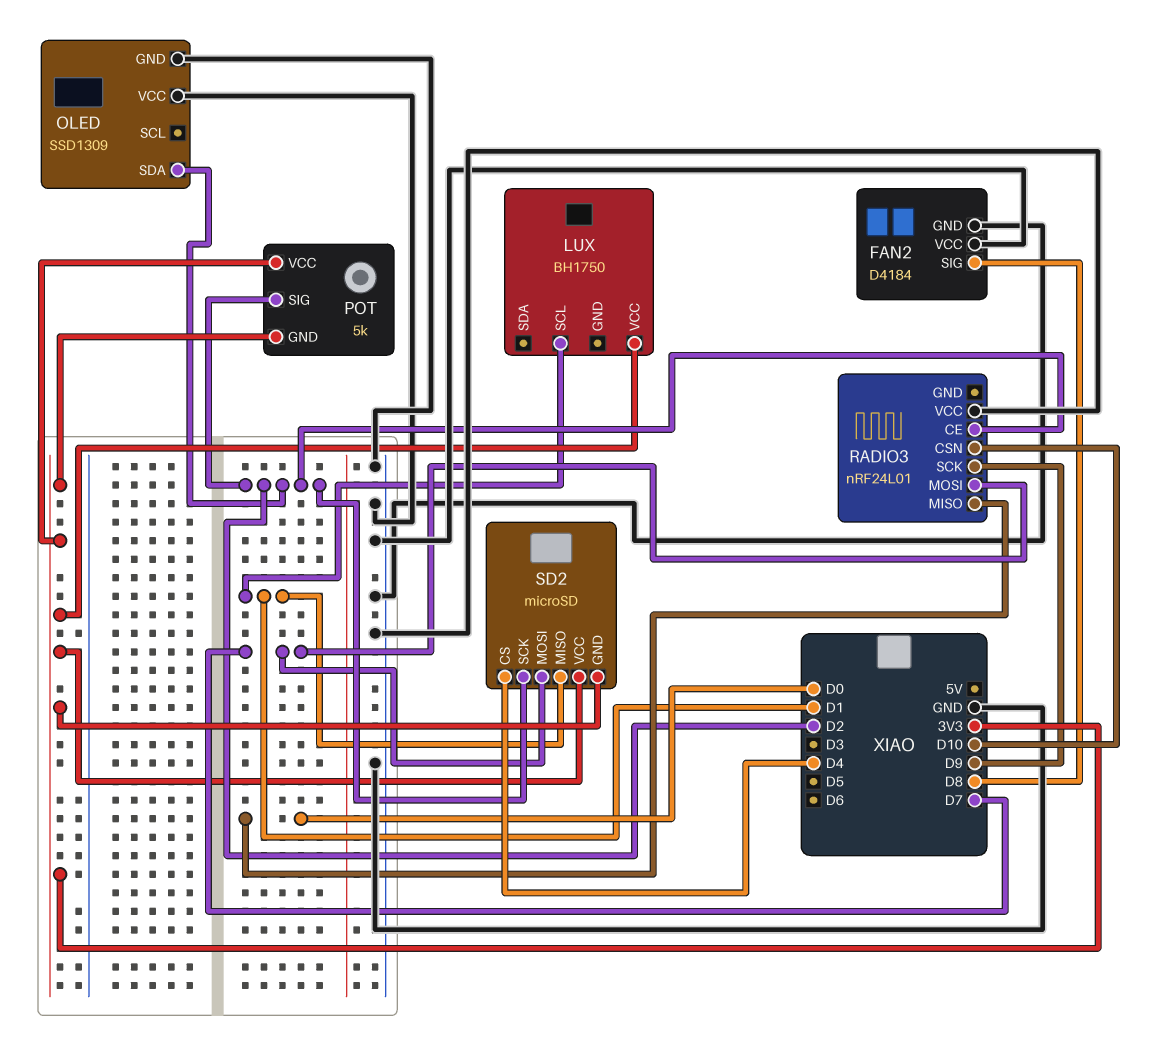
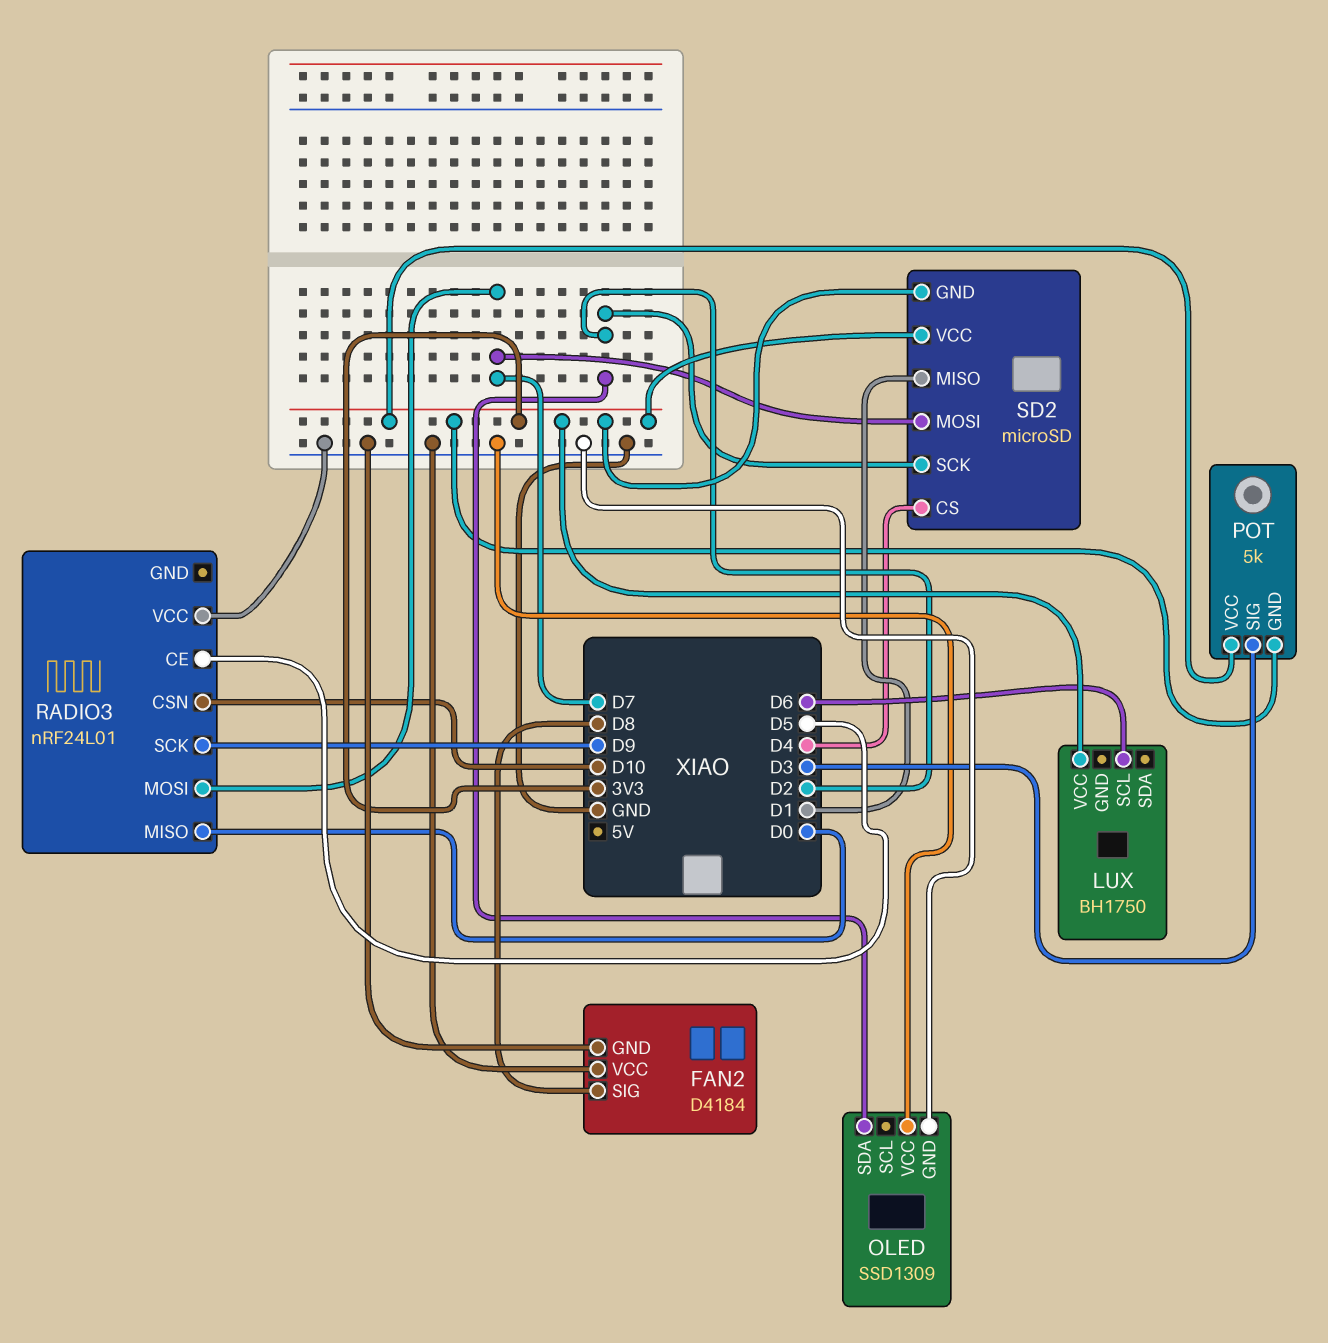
LUX pin SCL: D1 -> D6
POT pin SIG: D2 -> D3
RADIO3 pin CE: D2 -> D5

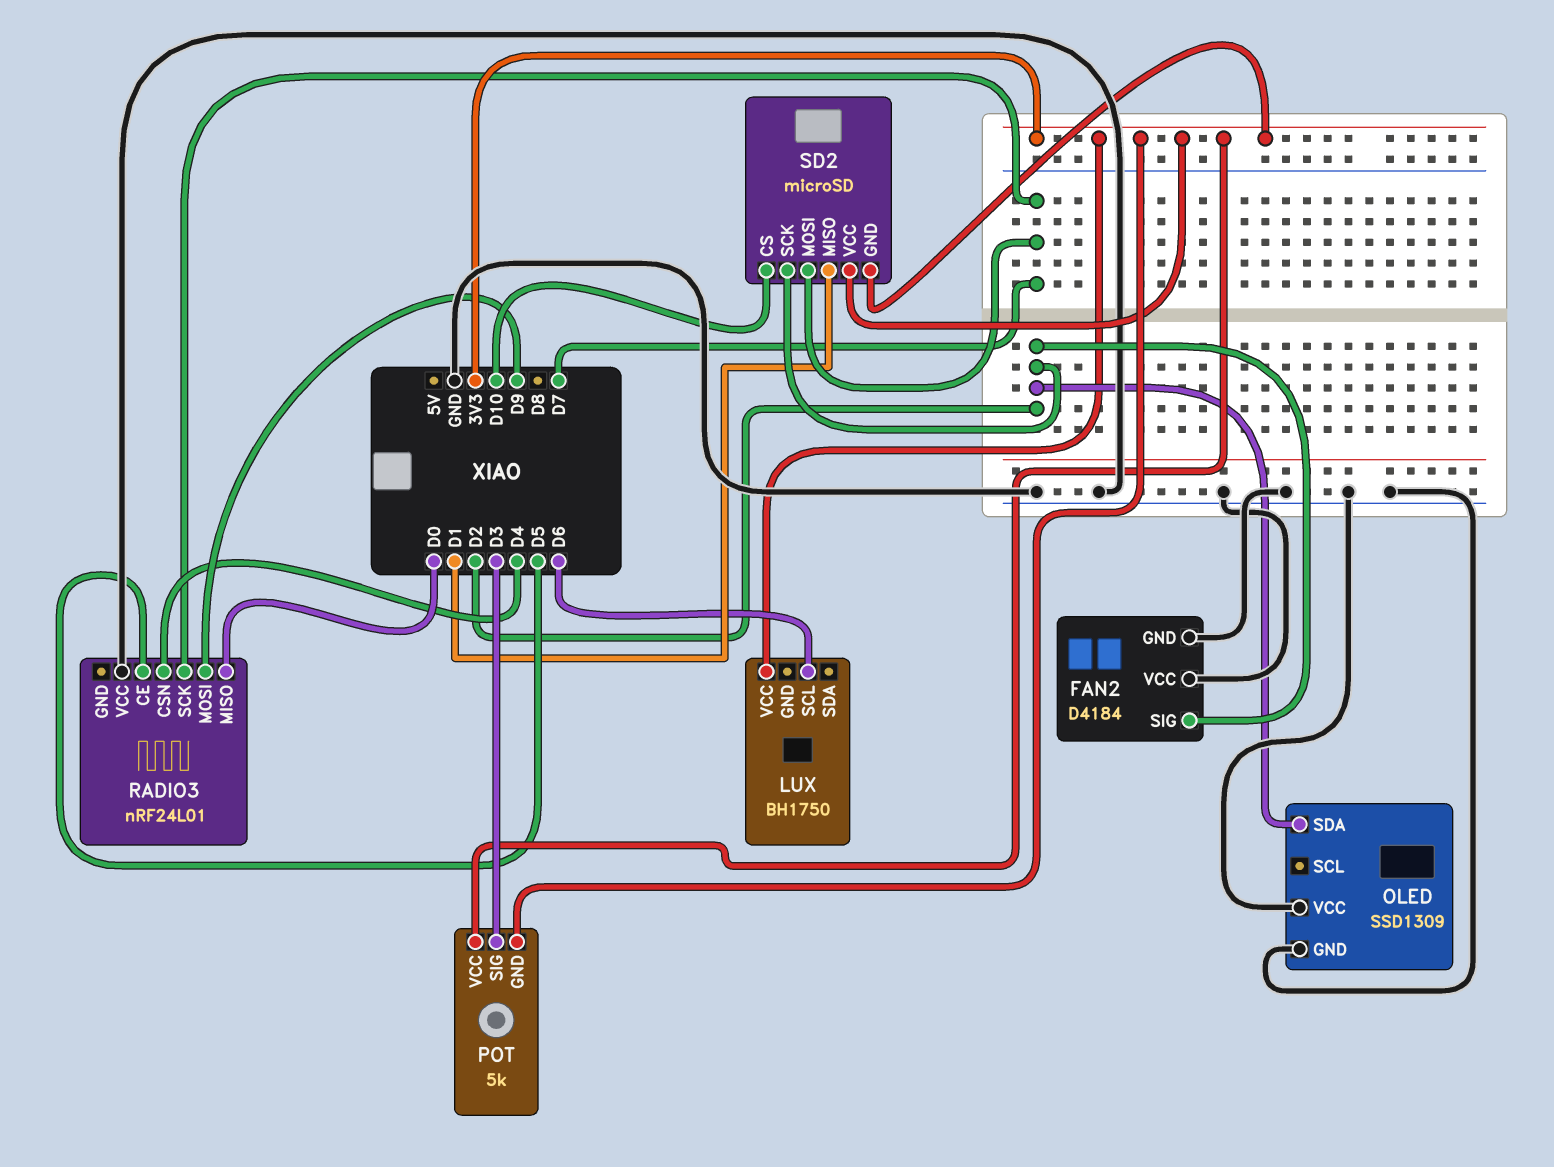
FAN2 pin SIG: D8 -> D2
RADIO3 pin CSN: D10 -> D4
RADIO3 pin MOSI: D7 -> D9
RADIO3 pin SCK: D9 -> D7
SD2 pin CS: D4 -> D10

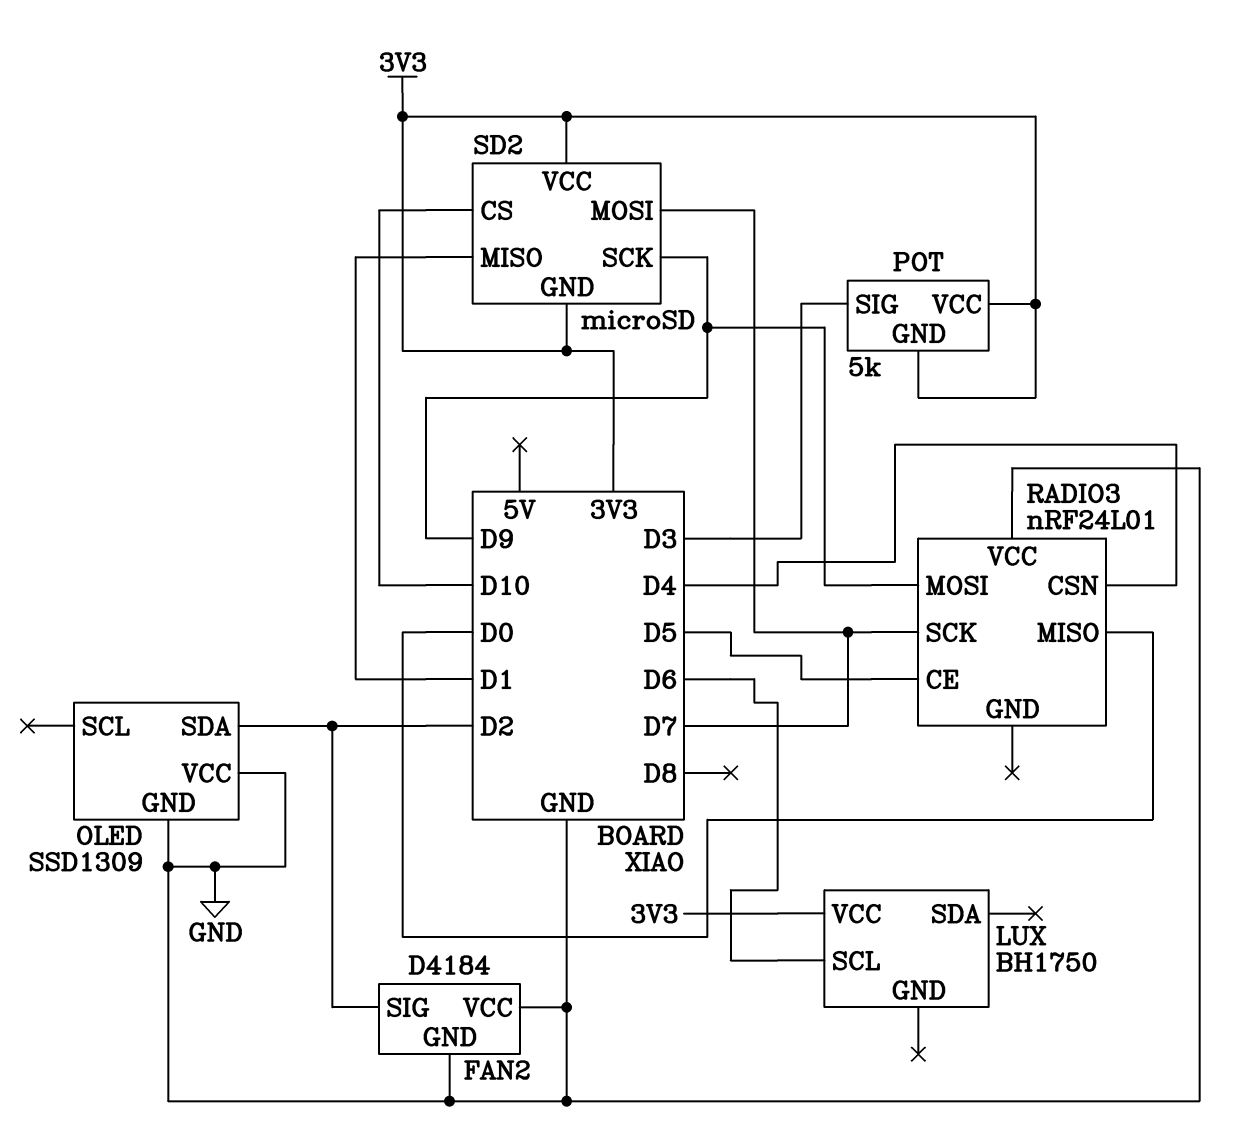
SD2 pin SCK: D2 -> D9

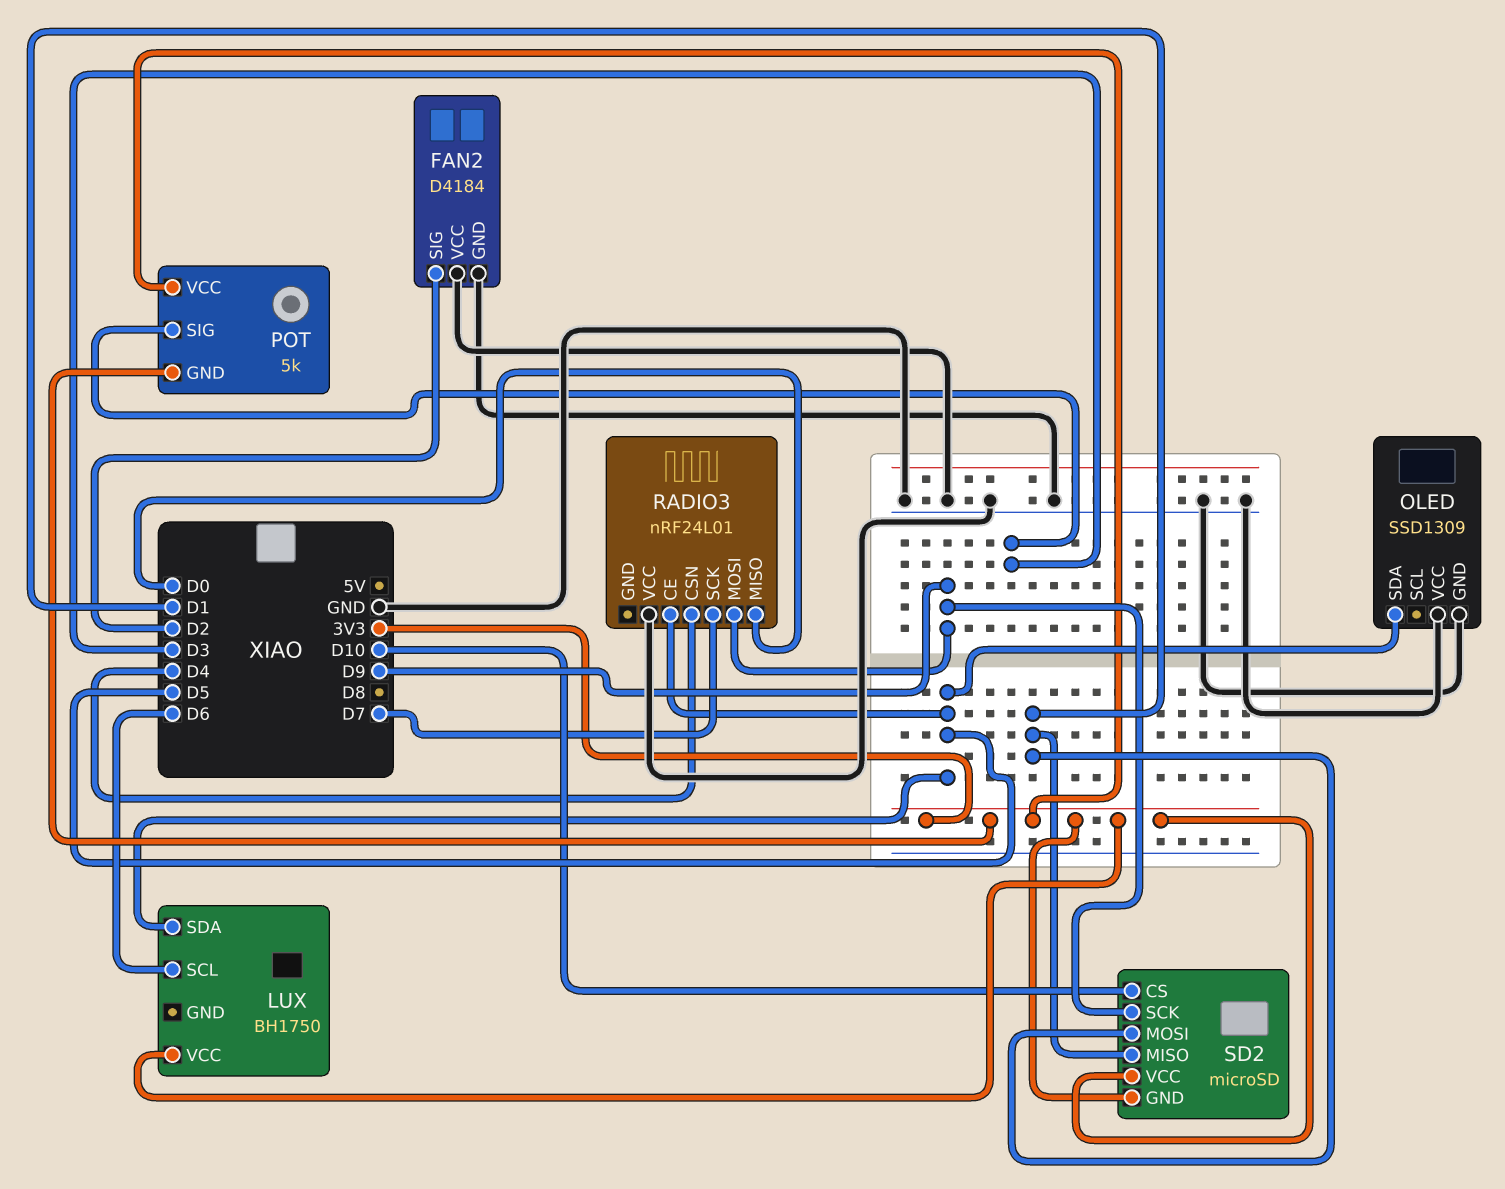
LUX pin SDA: none -> D5
OLED pin SDA: D2 -> D5
SD2 pin MOSI: D7 -> D1

